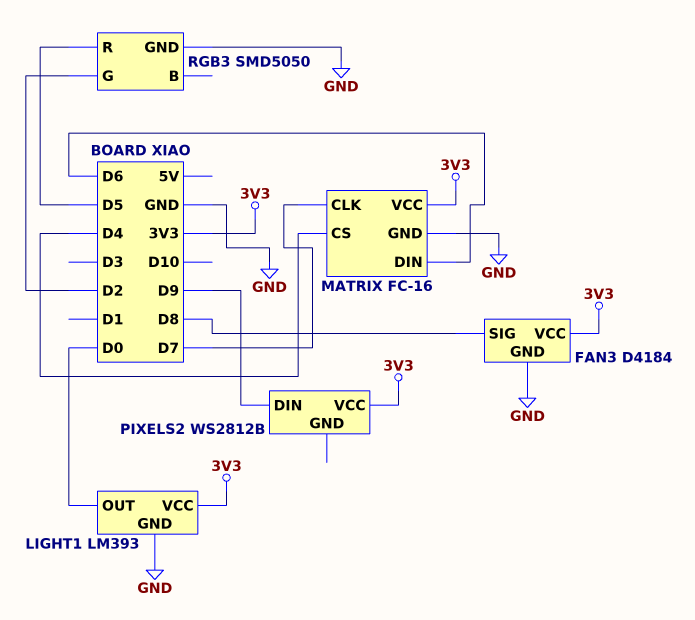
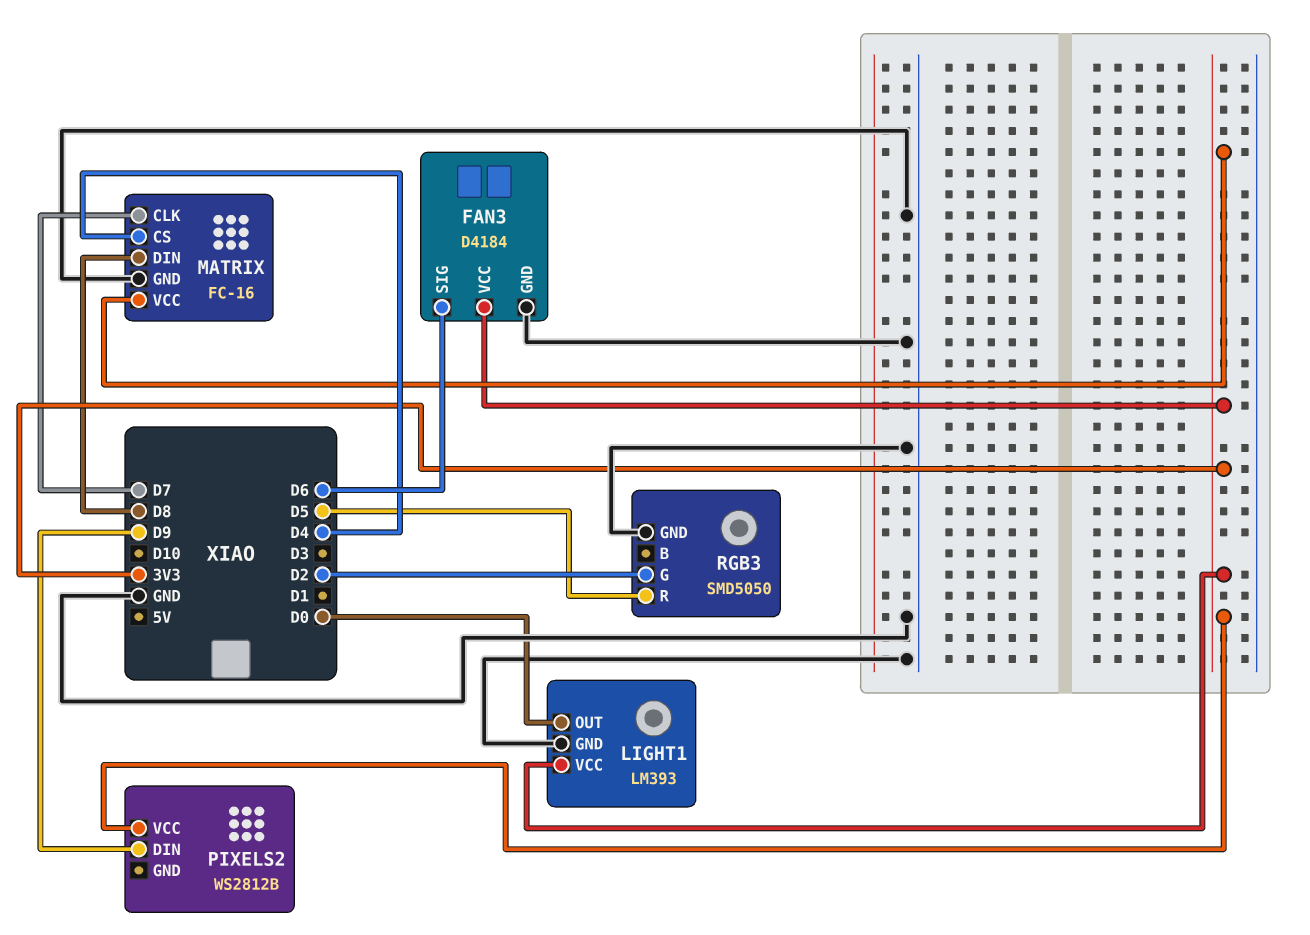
FAN3 pin SIG: D8 -> D6
MATRIX pin DIN: D6 -> D8

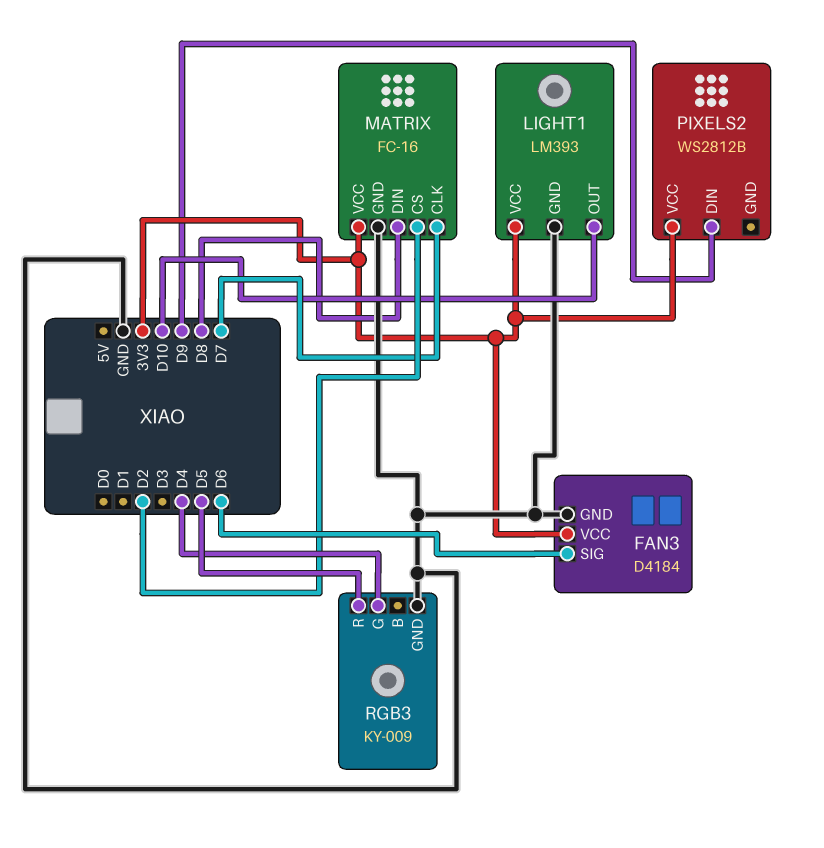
LIGHT1 pin OUT: D0 -> D10
MATRIX pin CS: D4 -> D2
RGB3: SMD5050 -> KY-009
RGB3 pin G: D2 -> D4

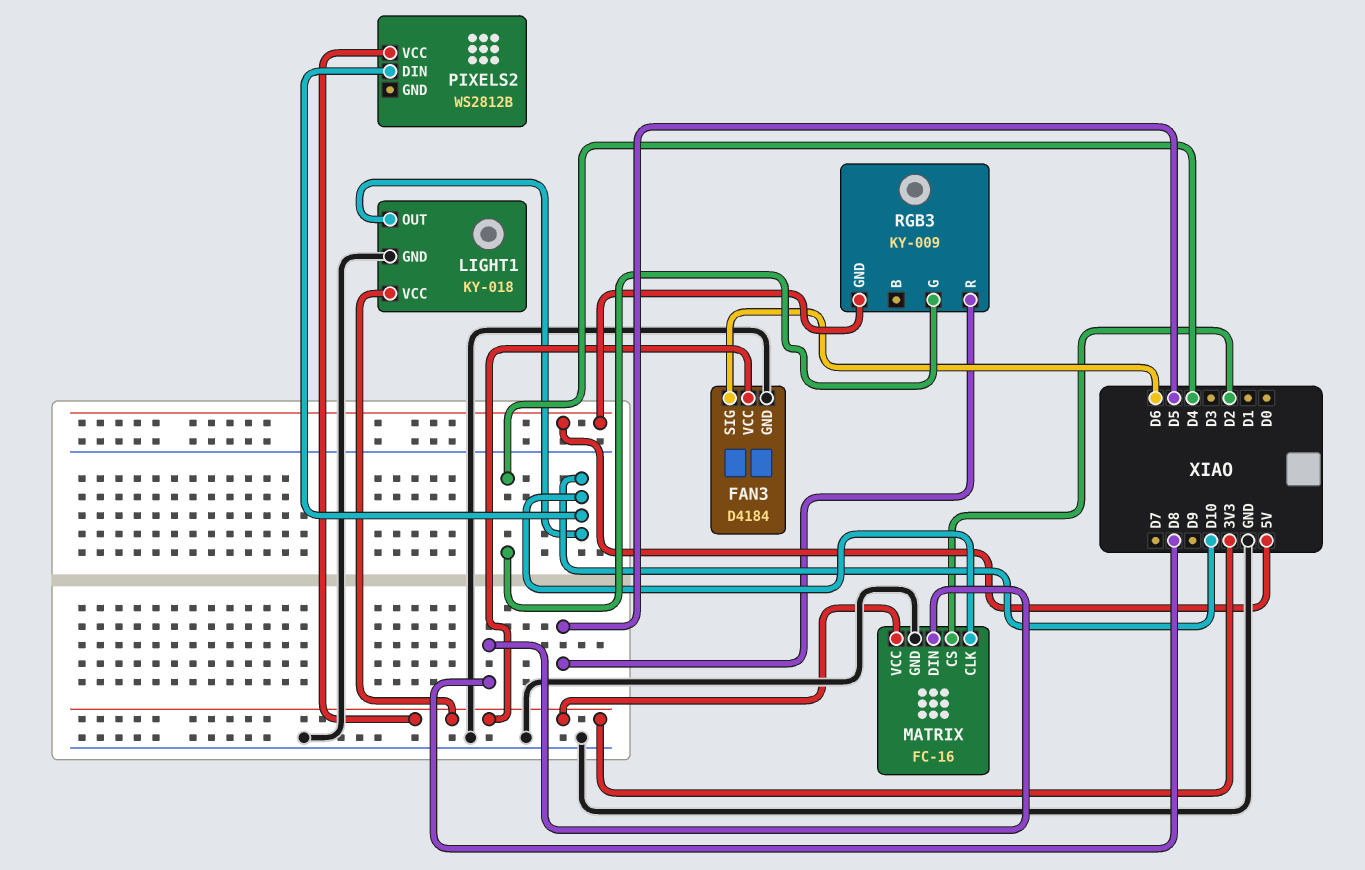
LIGHT1: LM393 -> KY-018
MATRIX pin CLK: D7 -> D10
PIXELS2 pin DIN: D9 -> D10
RGB3 pin GND: GND -> 5V

